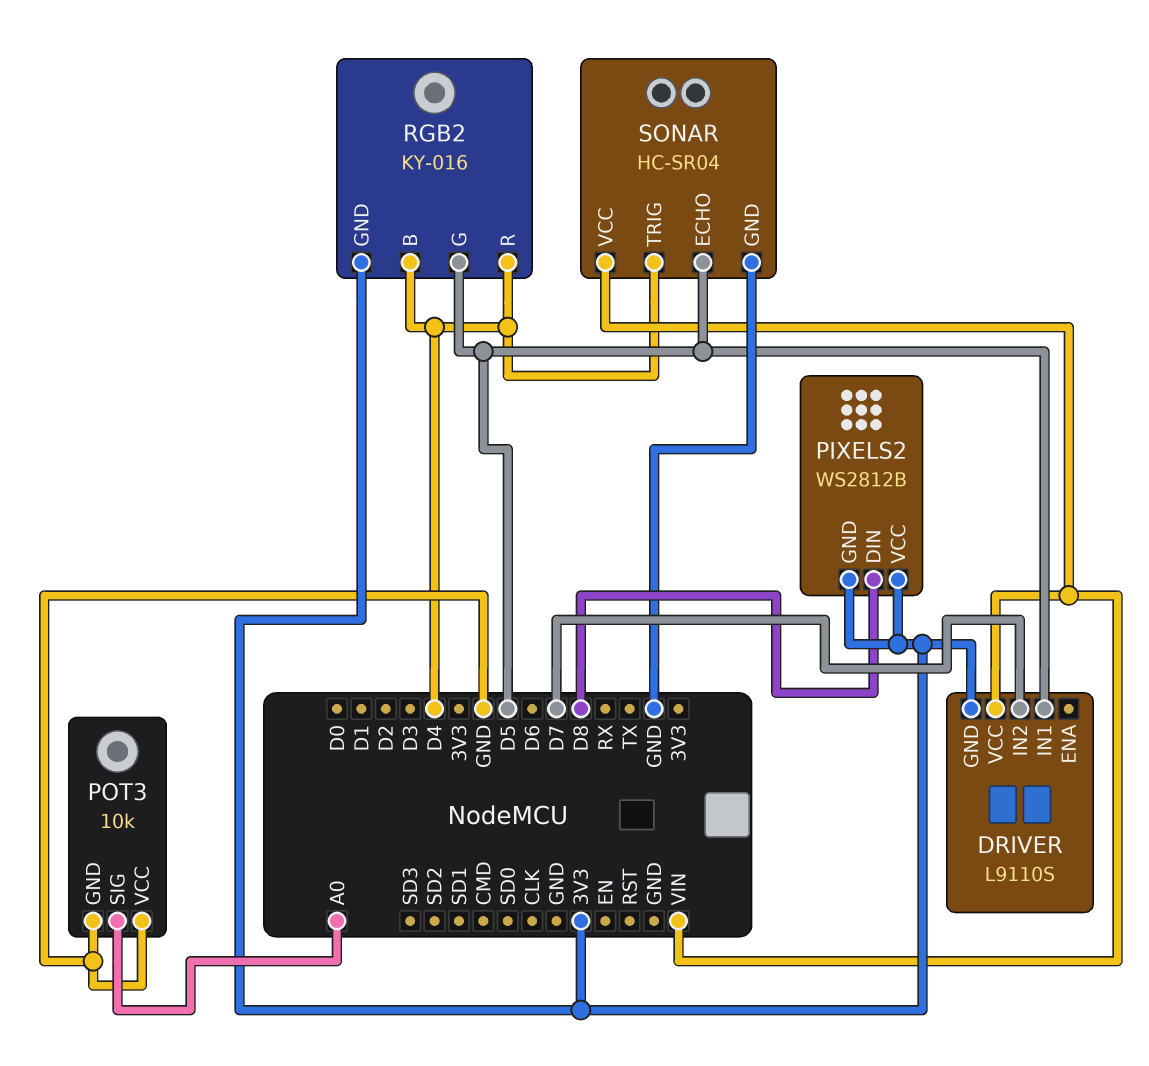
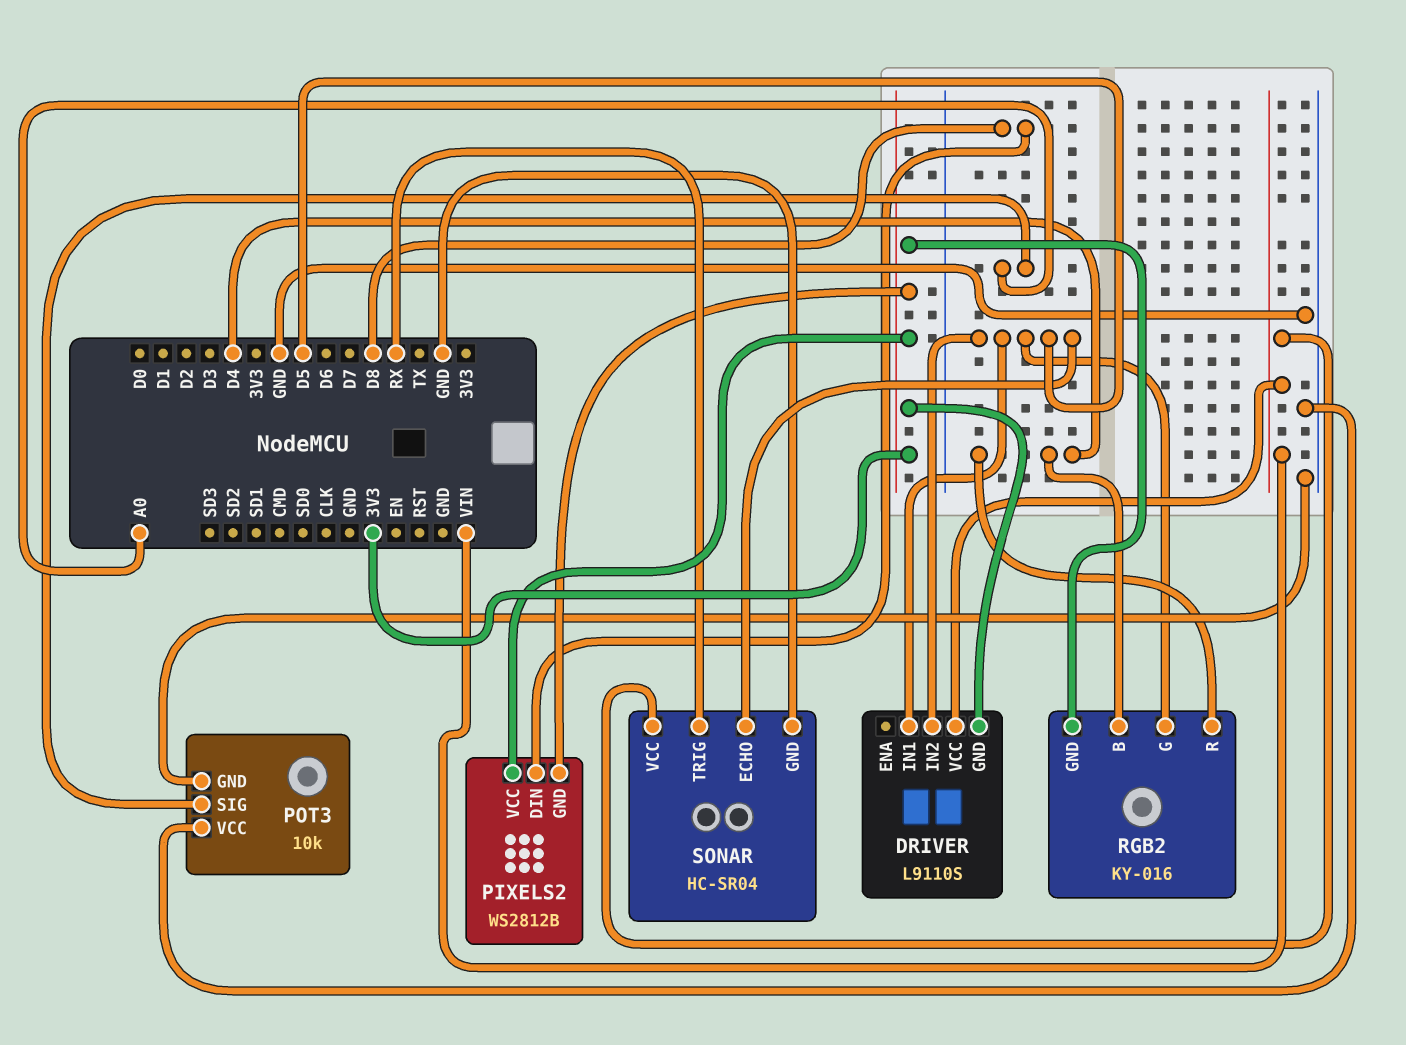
DRIVER pin IN2: D7 -> D5
SONAR pin TRIG: D4 -> RX

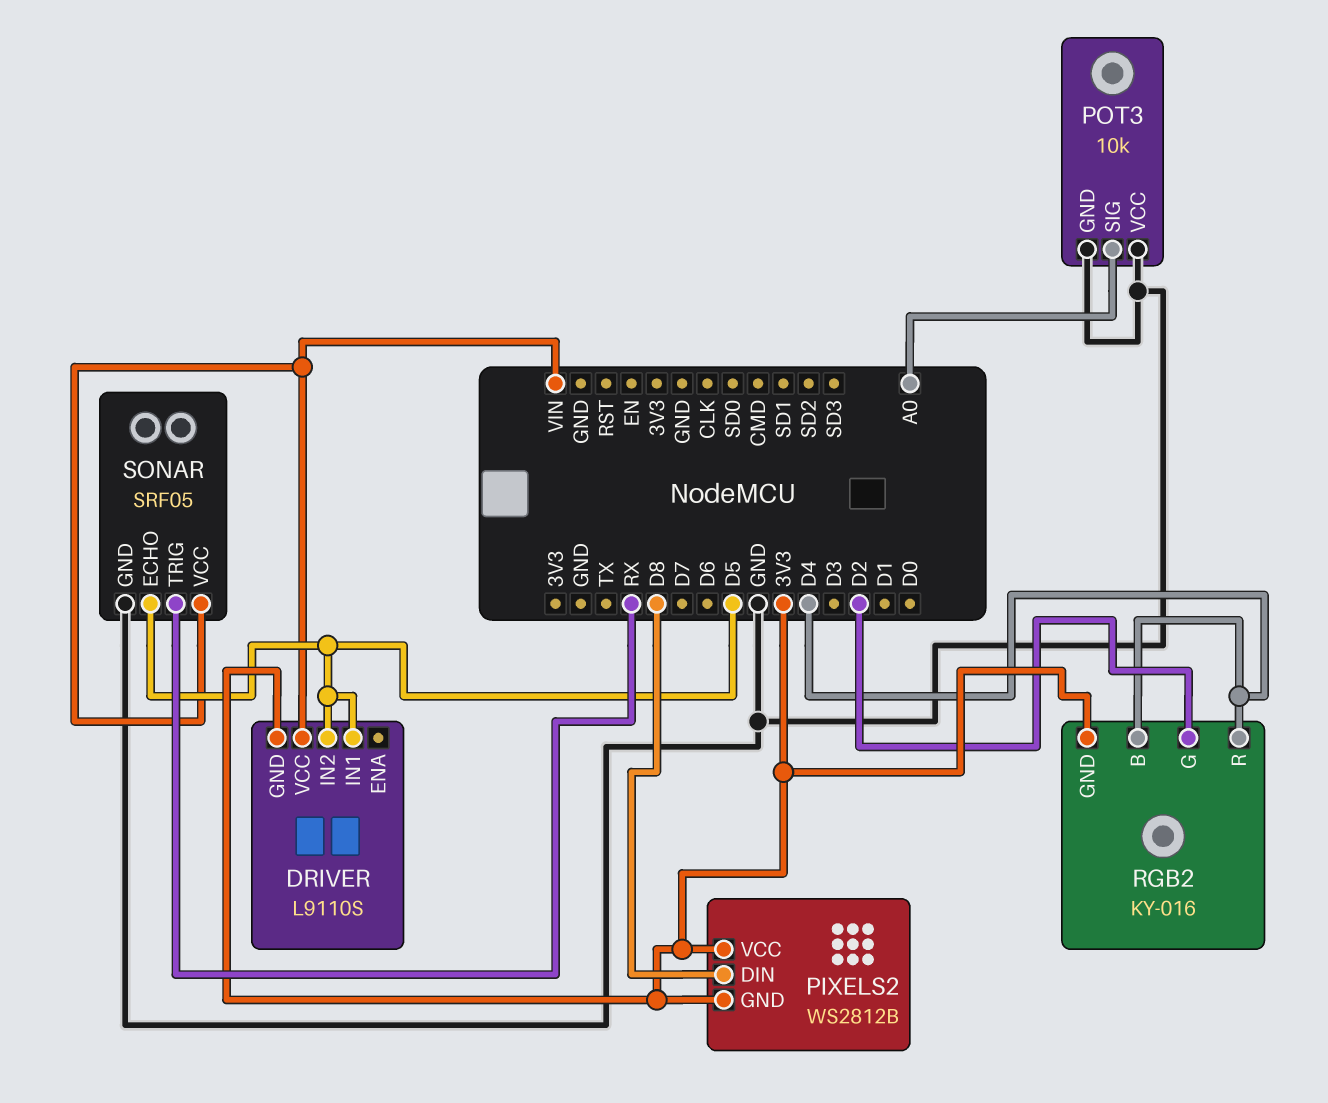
RGB2 pin G: D5 -> D2
SONAR: HC-SR04 -> SRF05

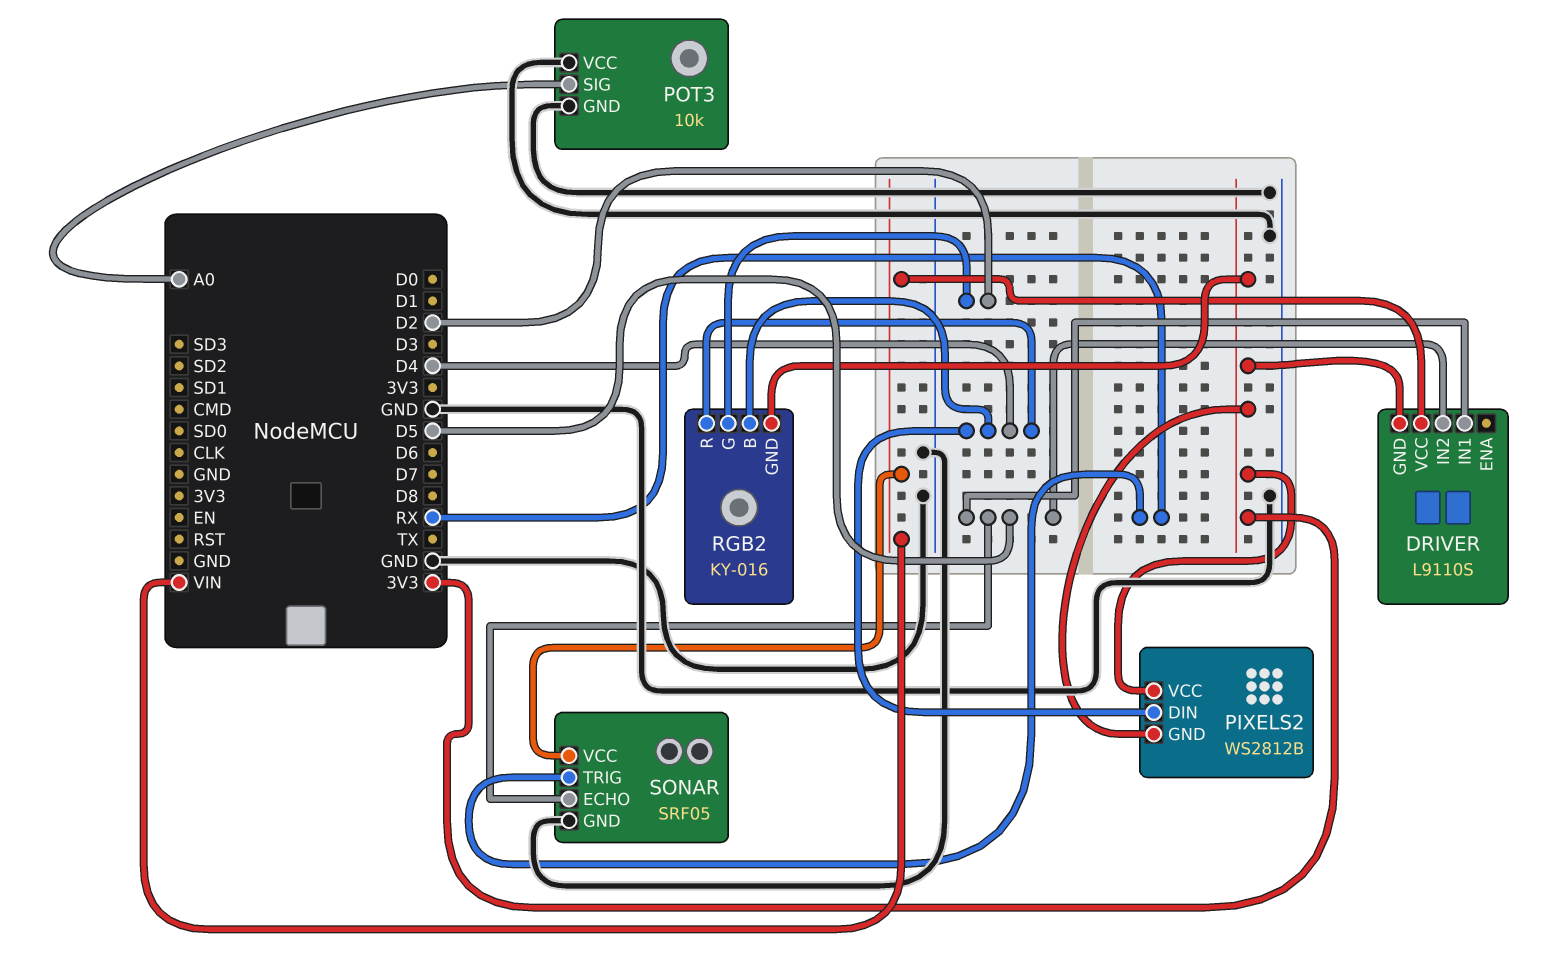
PIXELS2 pin DIN: D8 -> D4

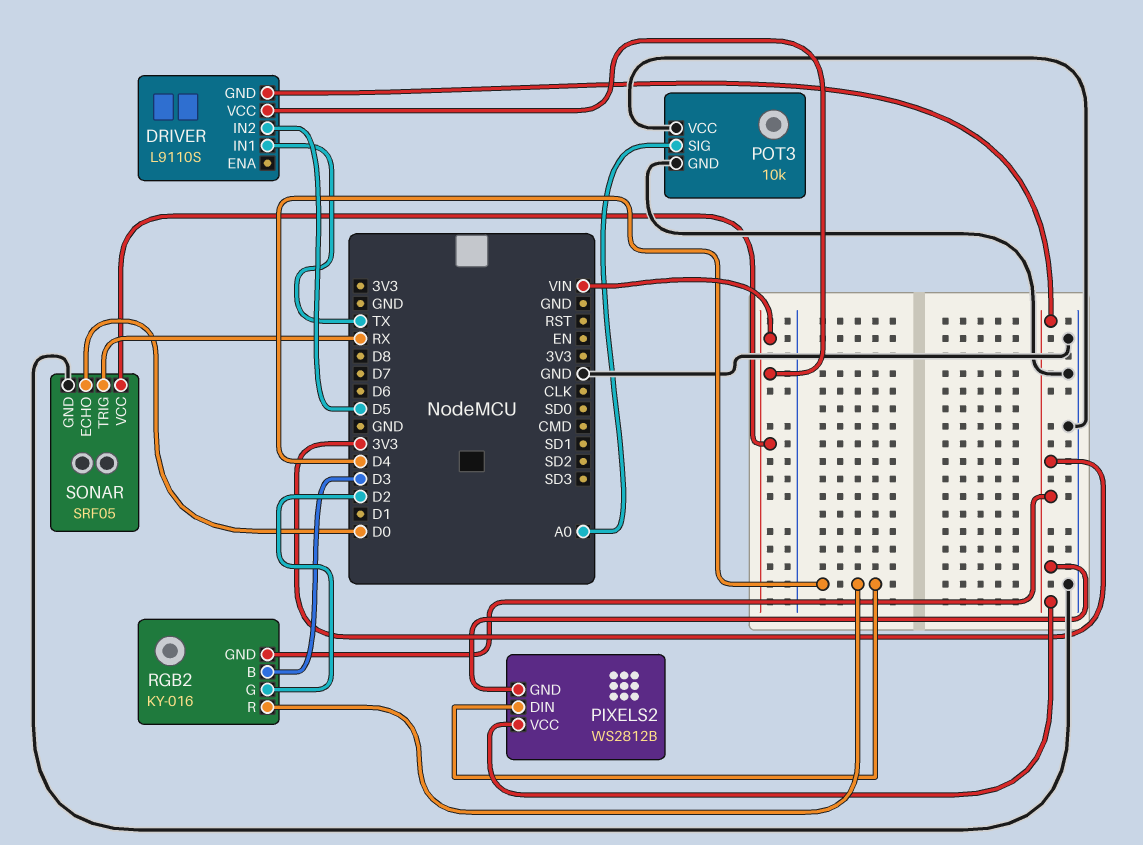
DRIVER pin IN1: D5 -> TX
RGB2 pin B: D4 -> D3
SONAR pin ECHO: D5 -> D0

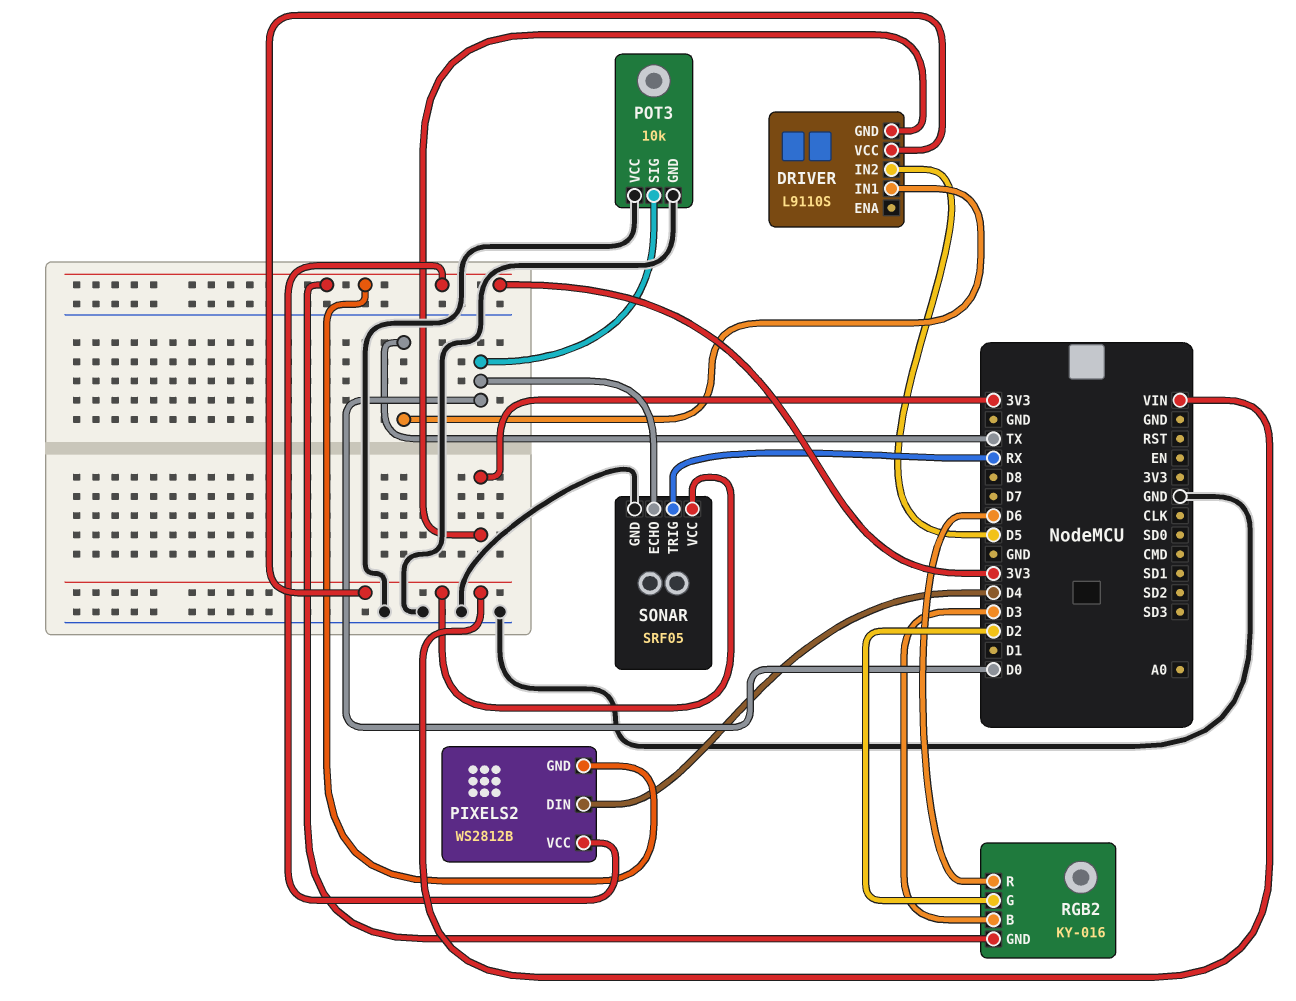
POT3 pin SIG: A0 -> D0
RGB2 pin R: D4 -> D6

